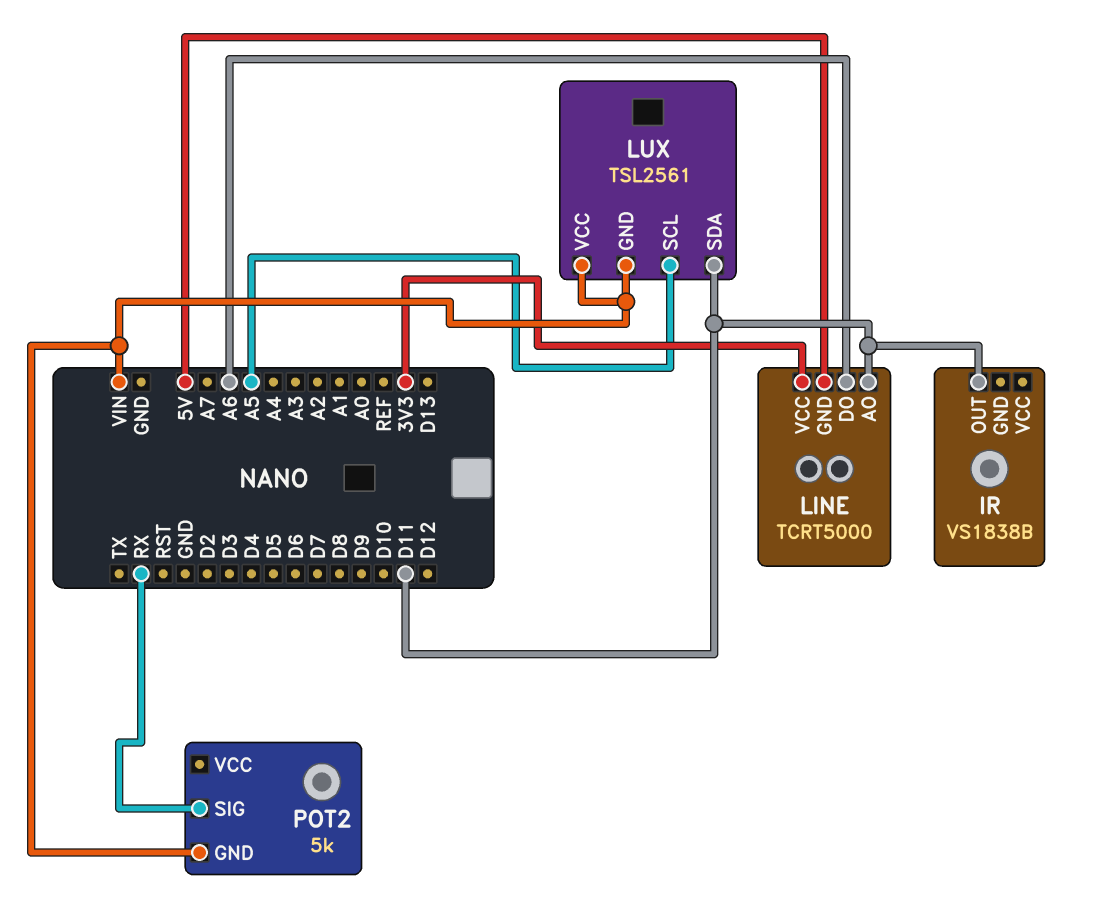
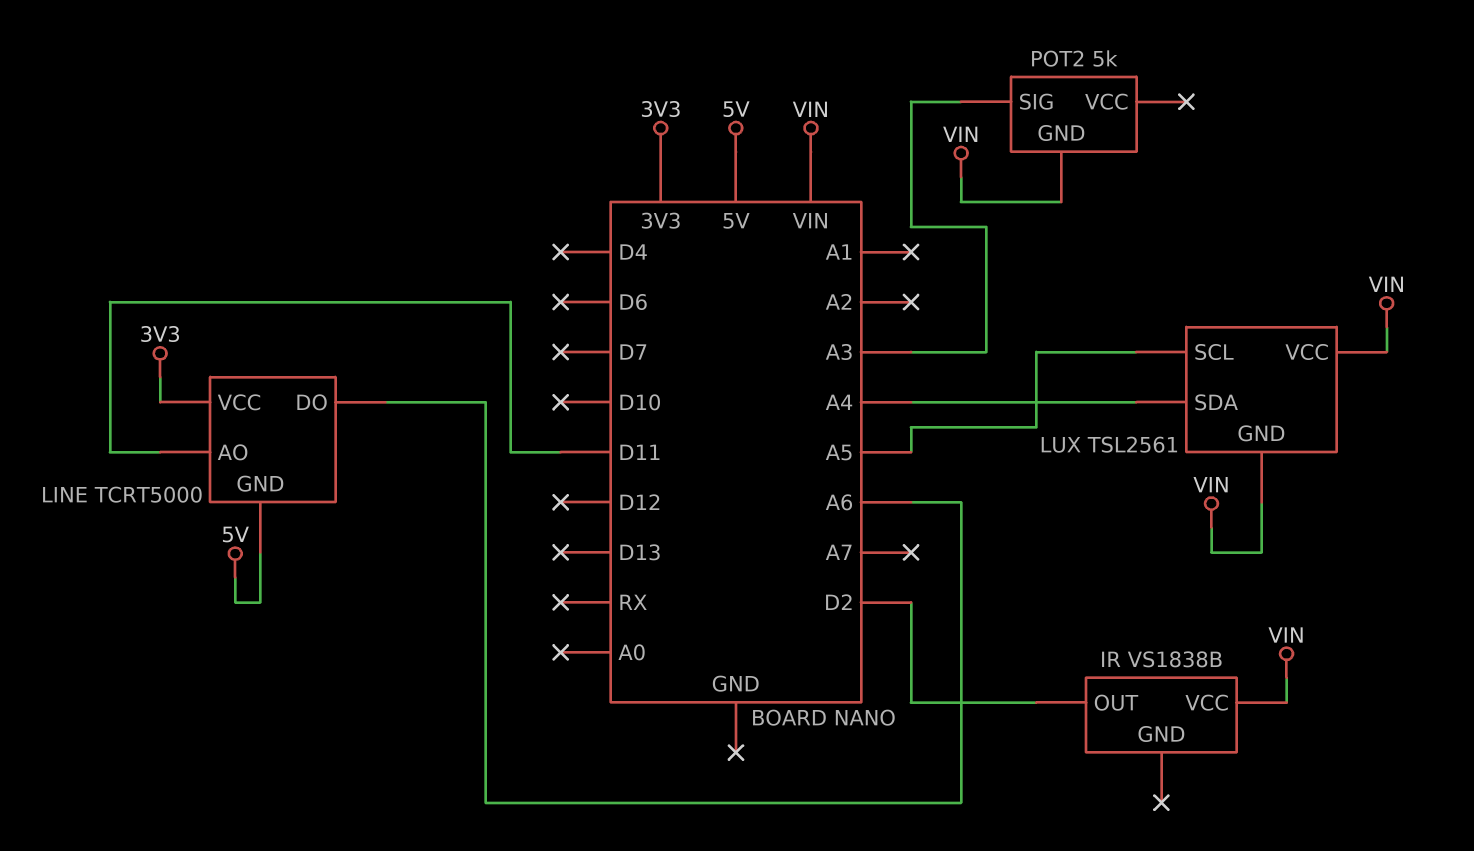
IR pin OUT: D11 -> D2
IR pin VCC: none -> VIN
LUX pin SDA: D11 -> A4
POT2 pin SIG: RX -> A3

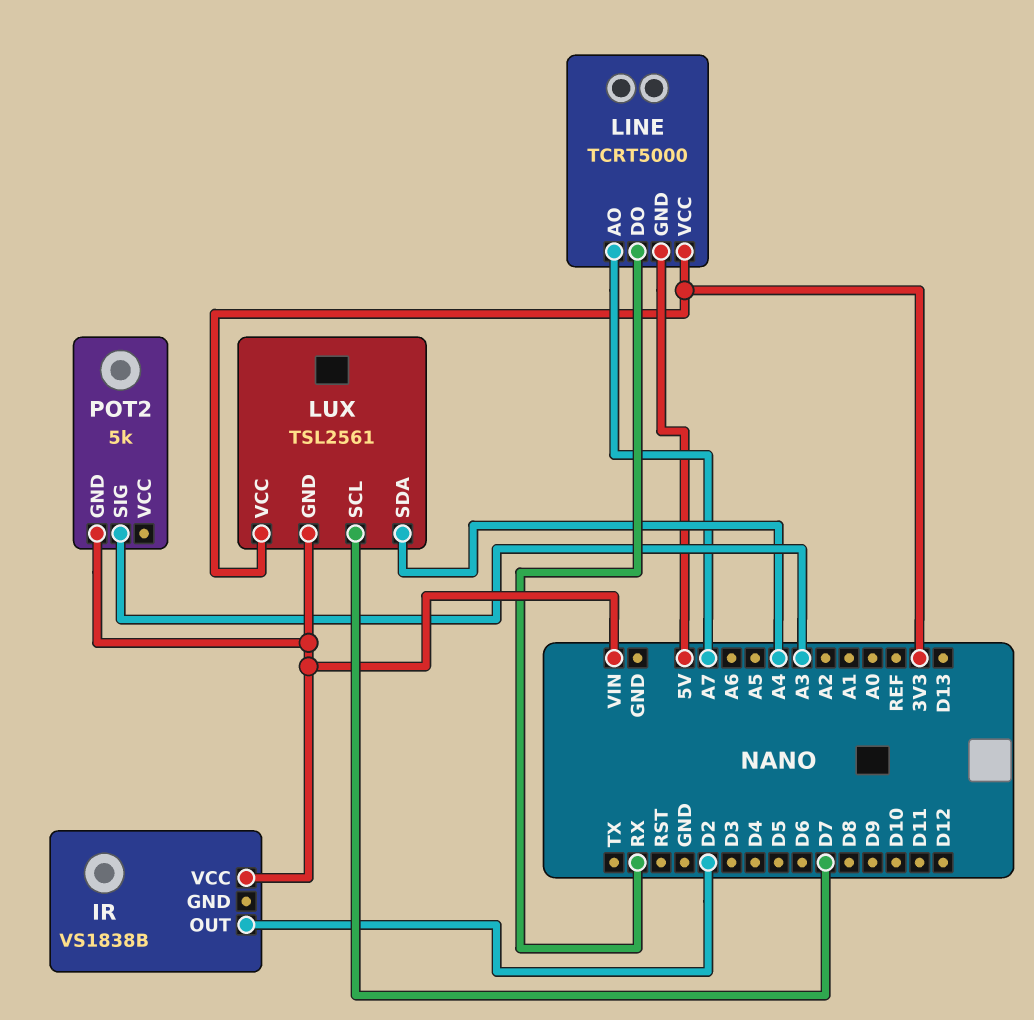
LINE pin AO: D11 -> A7
LINE pin DO: A6 -> RX
LUX pin SCL: A5 -> D7
LUX pin VCC: VIN -> 3V3

